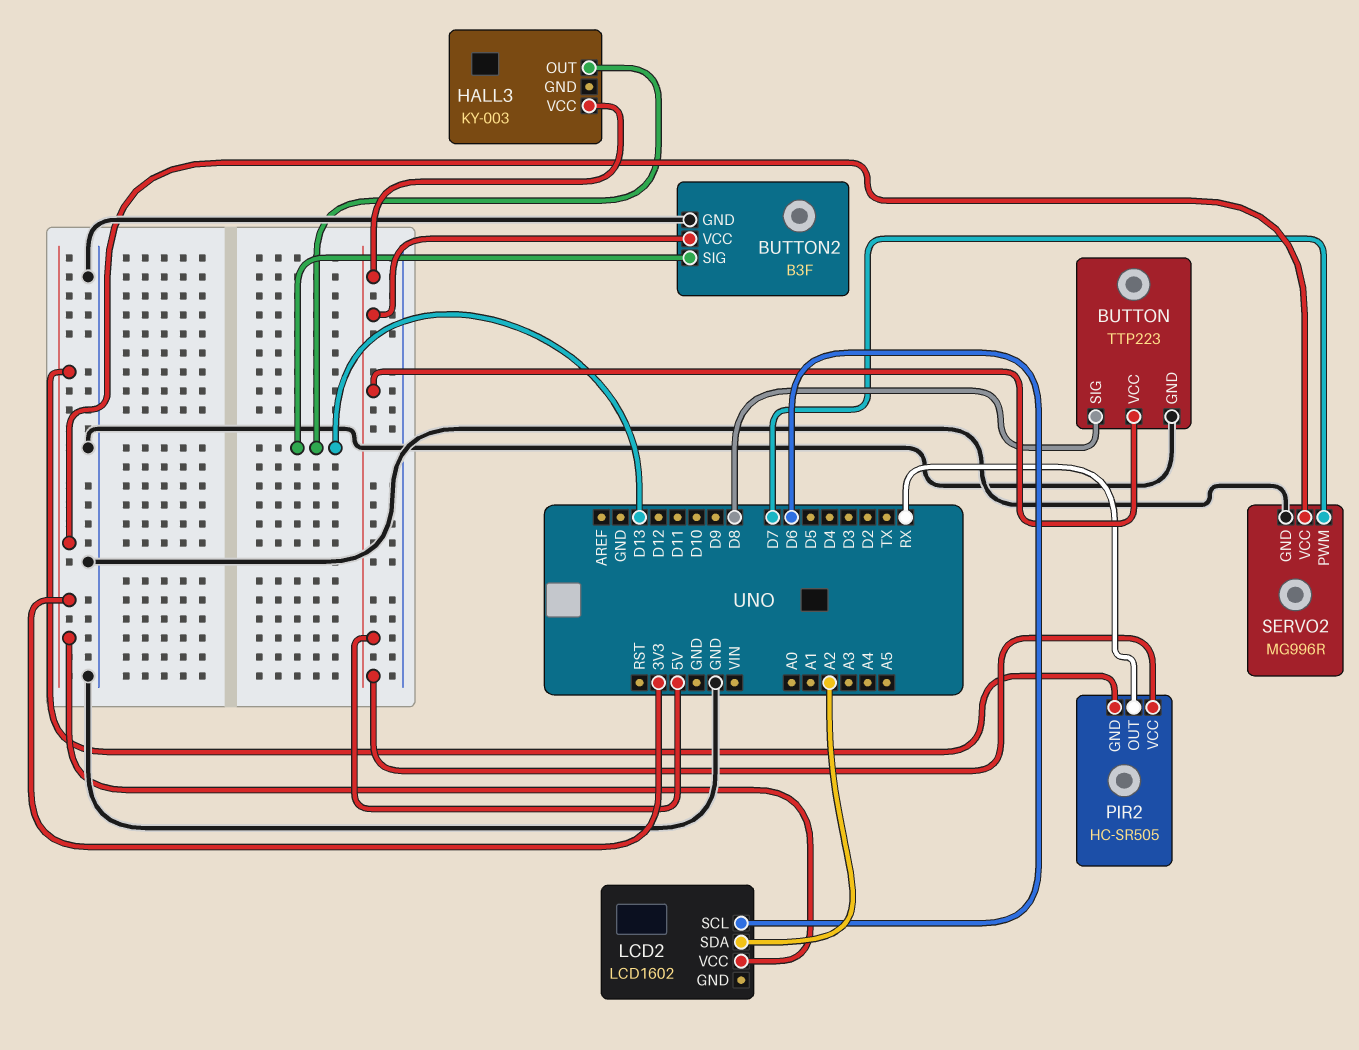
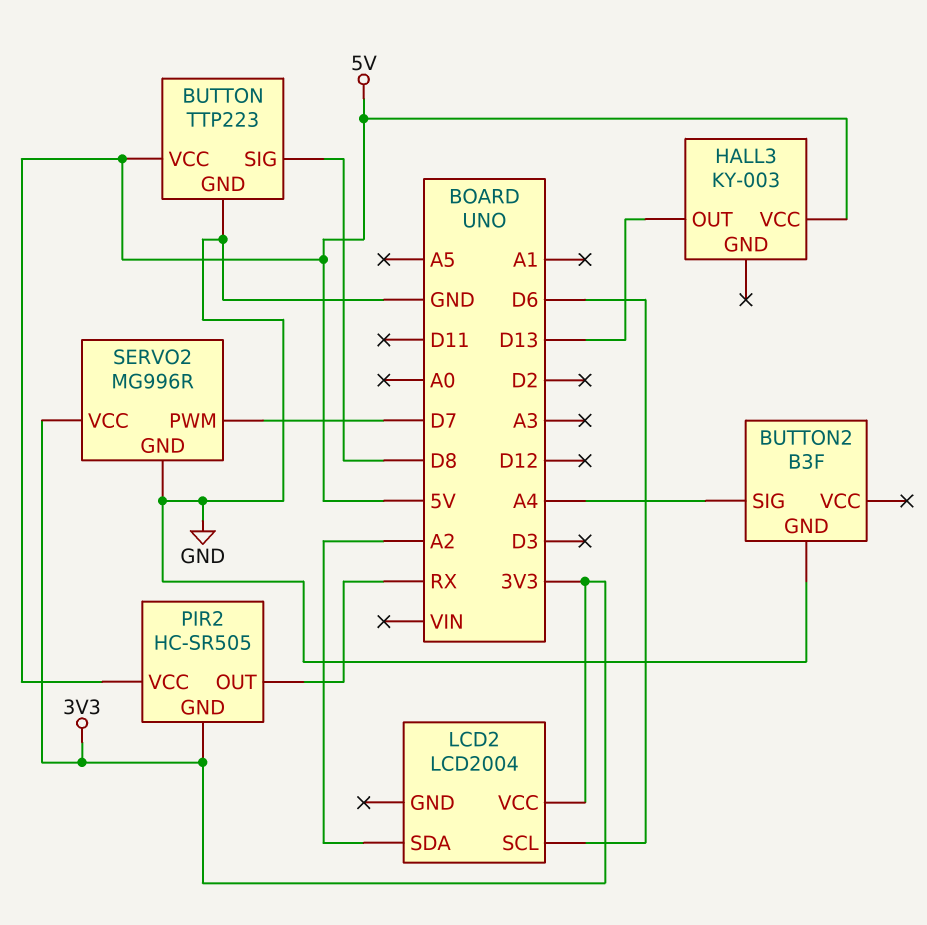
BUTTON2 pin SIG: D13 -> A4
BUTTON2 pin VCC: 5V -> none
LCD2: LCD1602 -> LCD2004

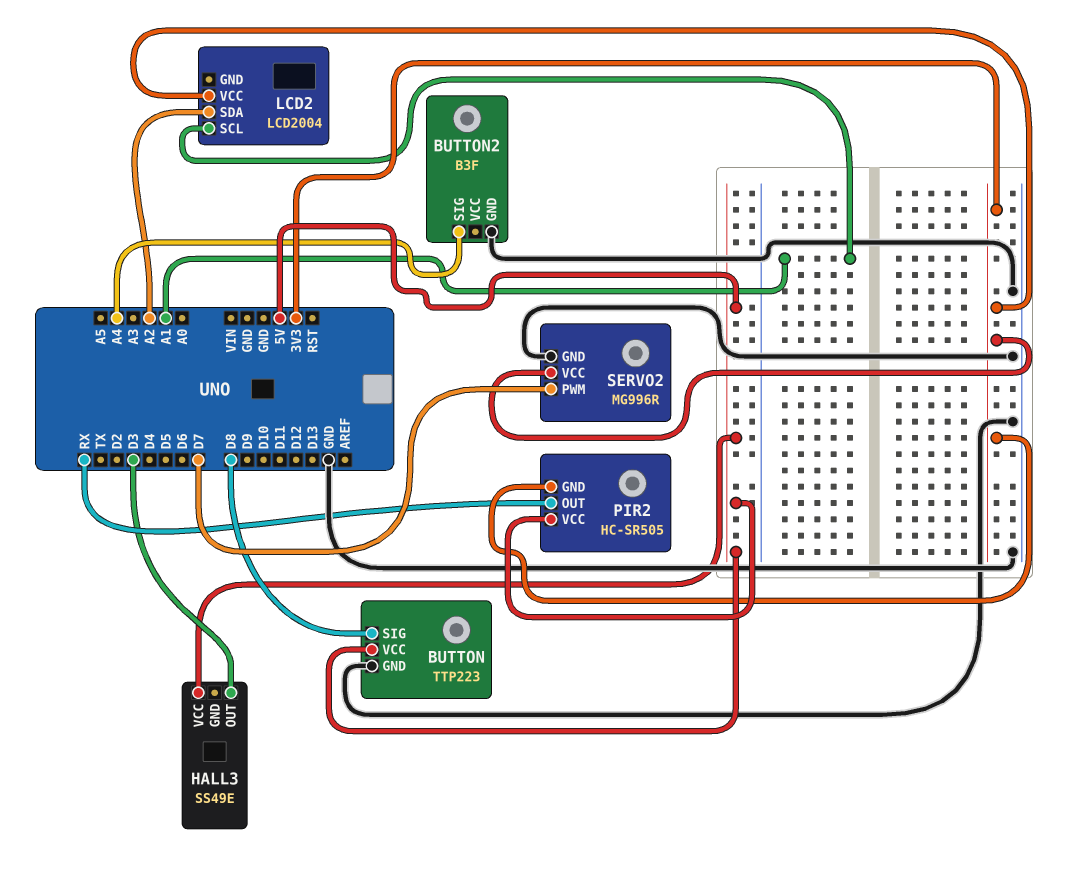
HALL3: KY-003 -> SS49E
HALL3 pin OUT: D13 -> D3
LCD2 pin SCL: D6 -> A1

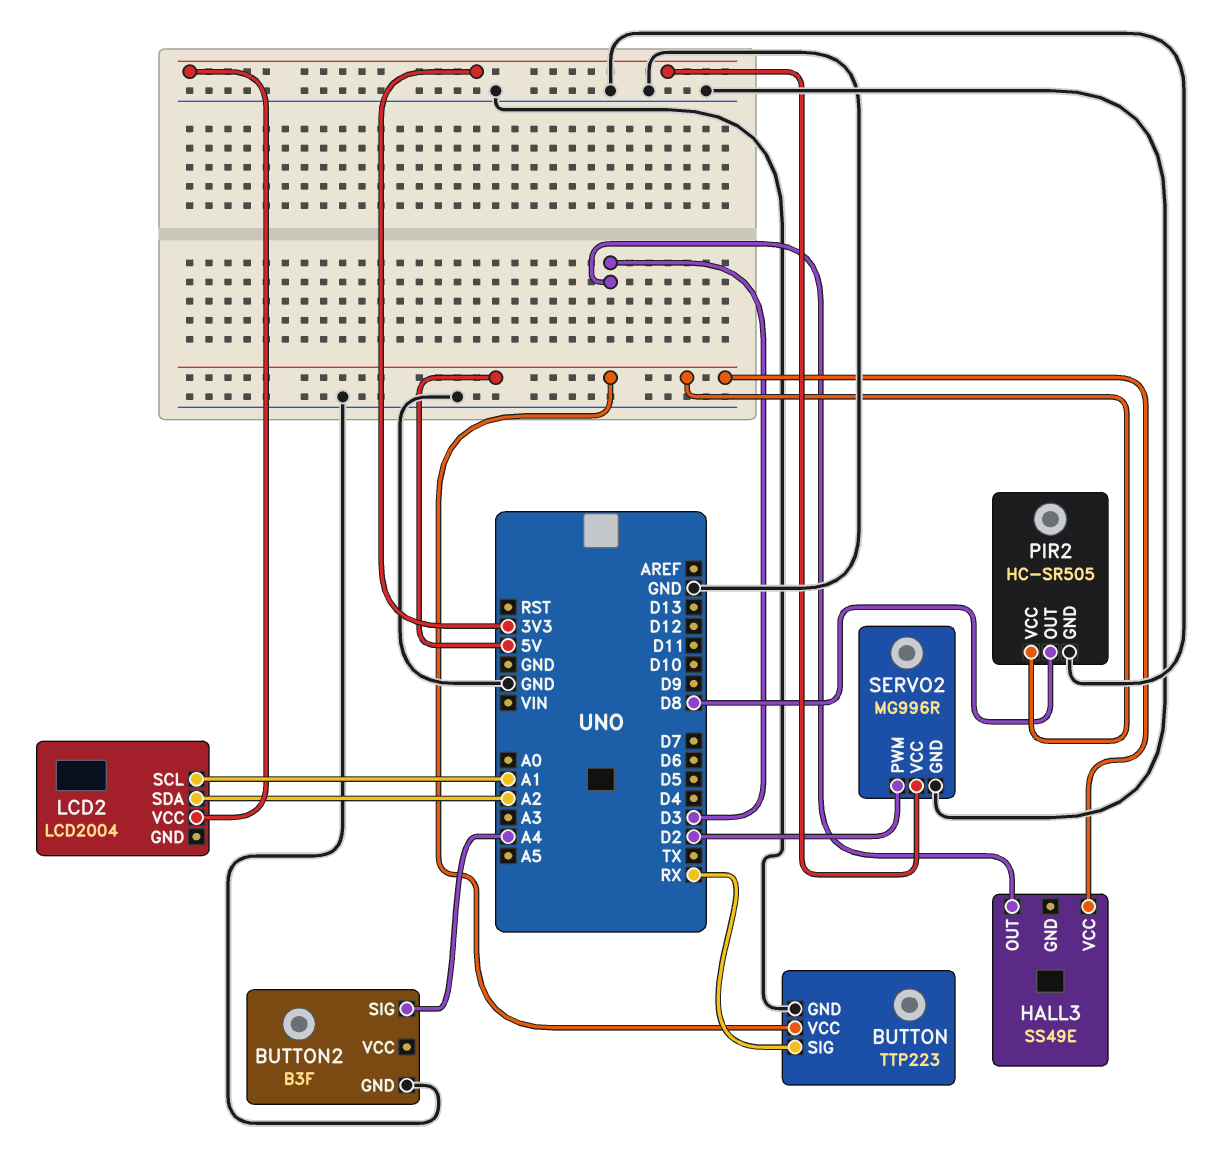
BUTTON pin SIG: D8 -> RX
PIR2 pin GND: 3V3 -> GND
PIR2 pin OUT: RX -> D8
SERVO2 pin PWM: D7 -> D2

